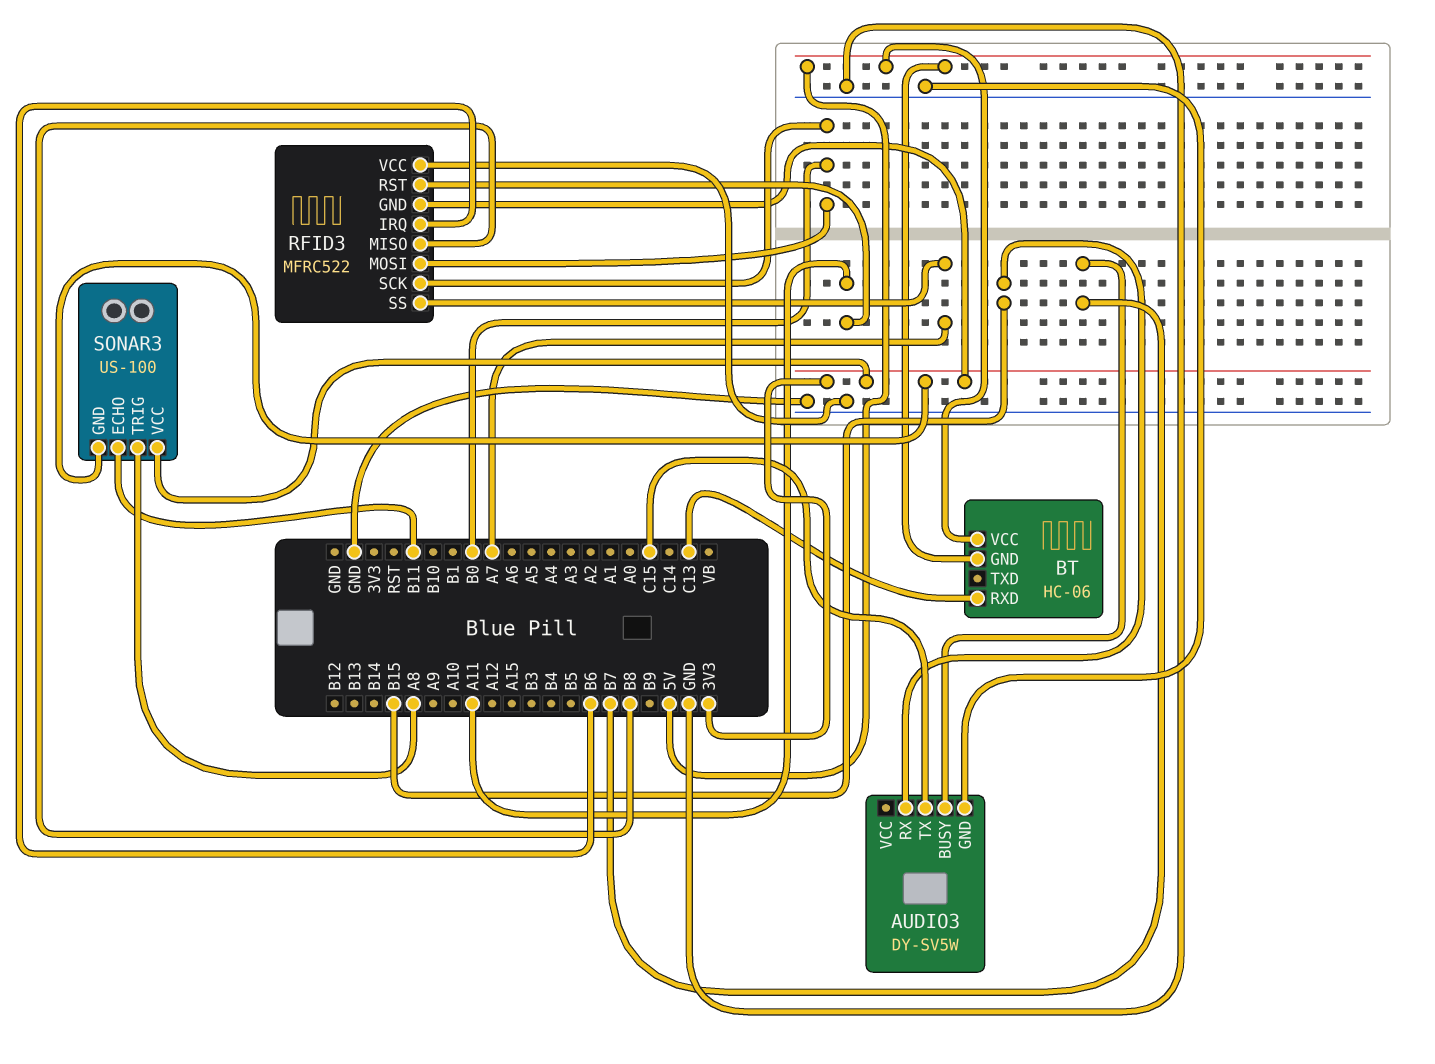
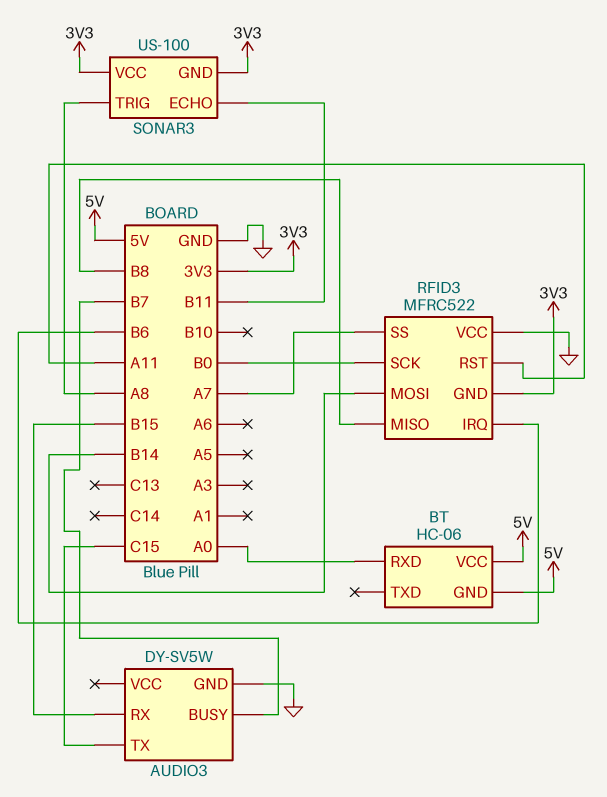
BT pin RXD: C13 -> A0
RFID3 pin MOSI: B0 -> B14

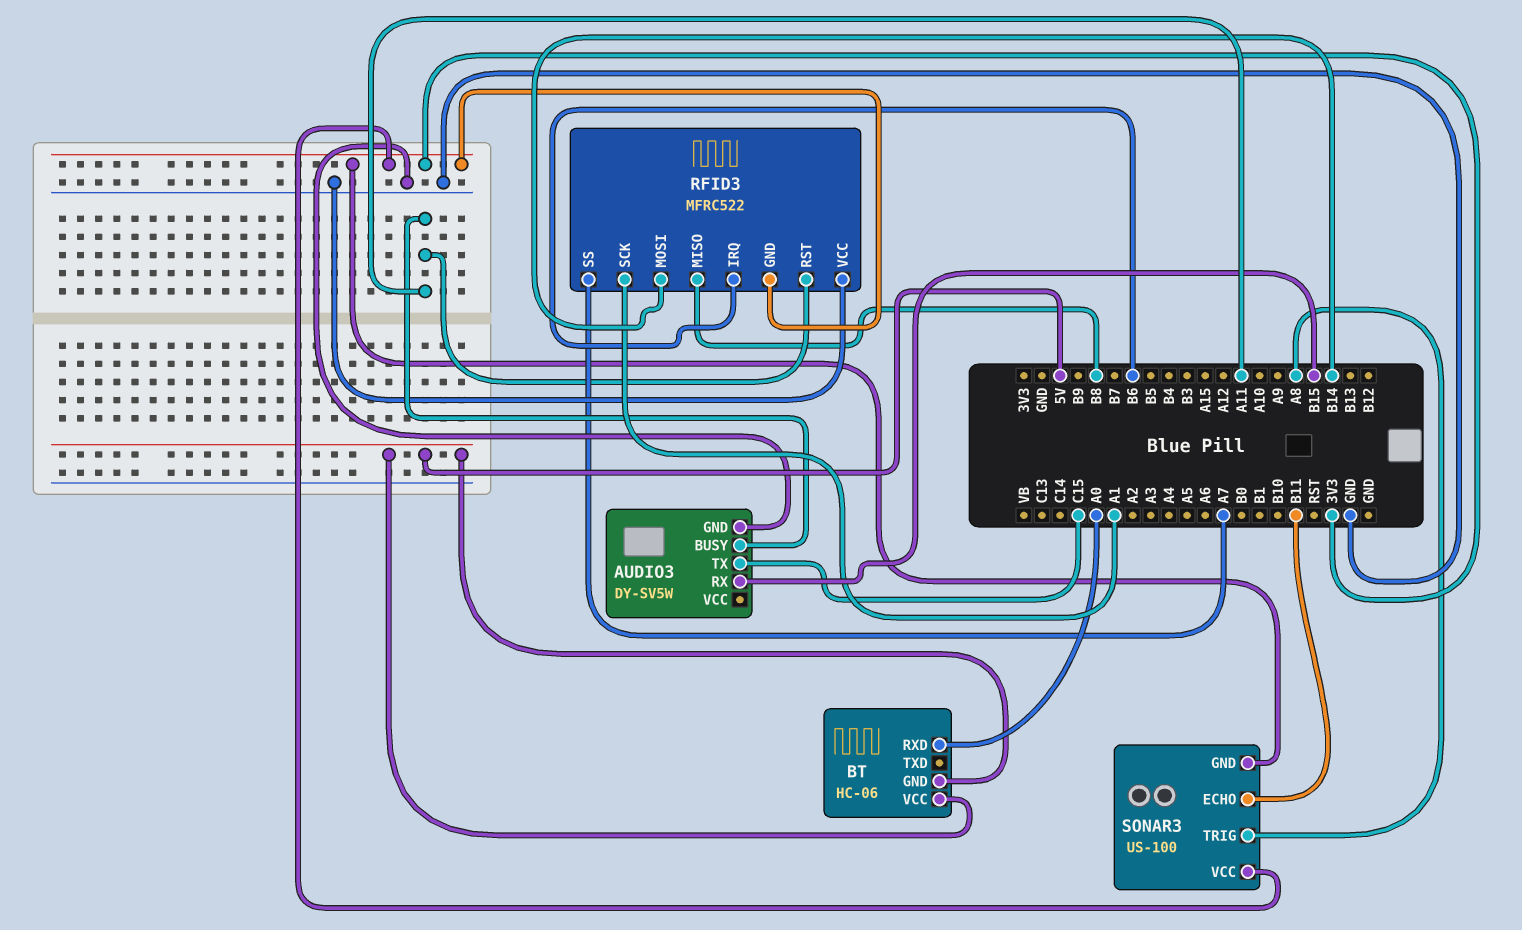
AUDIO3 pin BUSY: B7 -> A11
RFID3 pin SCK: B0 -> A1

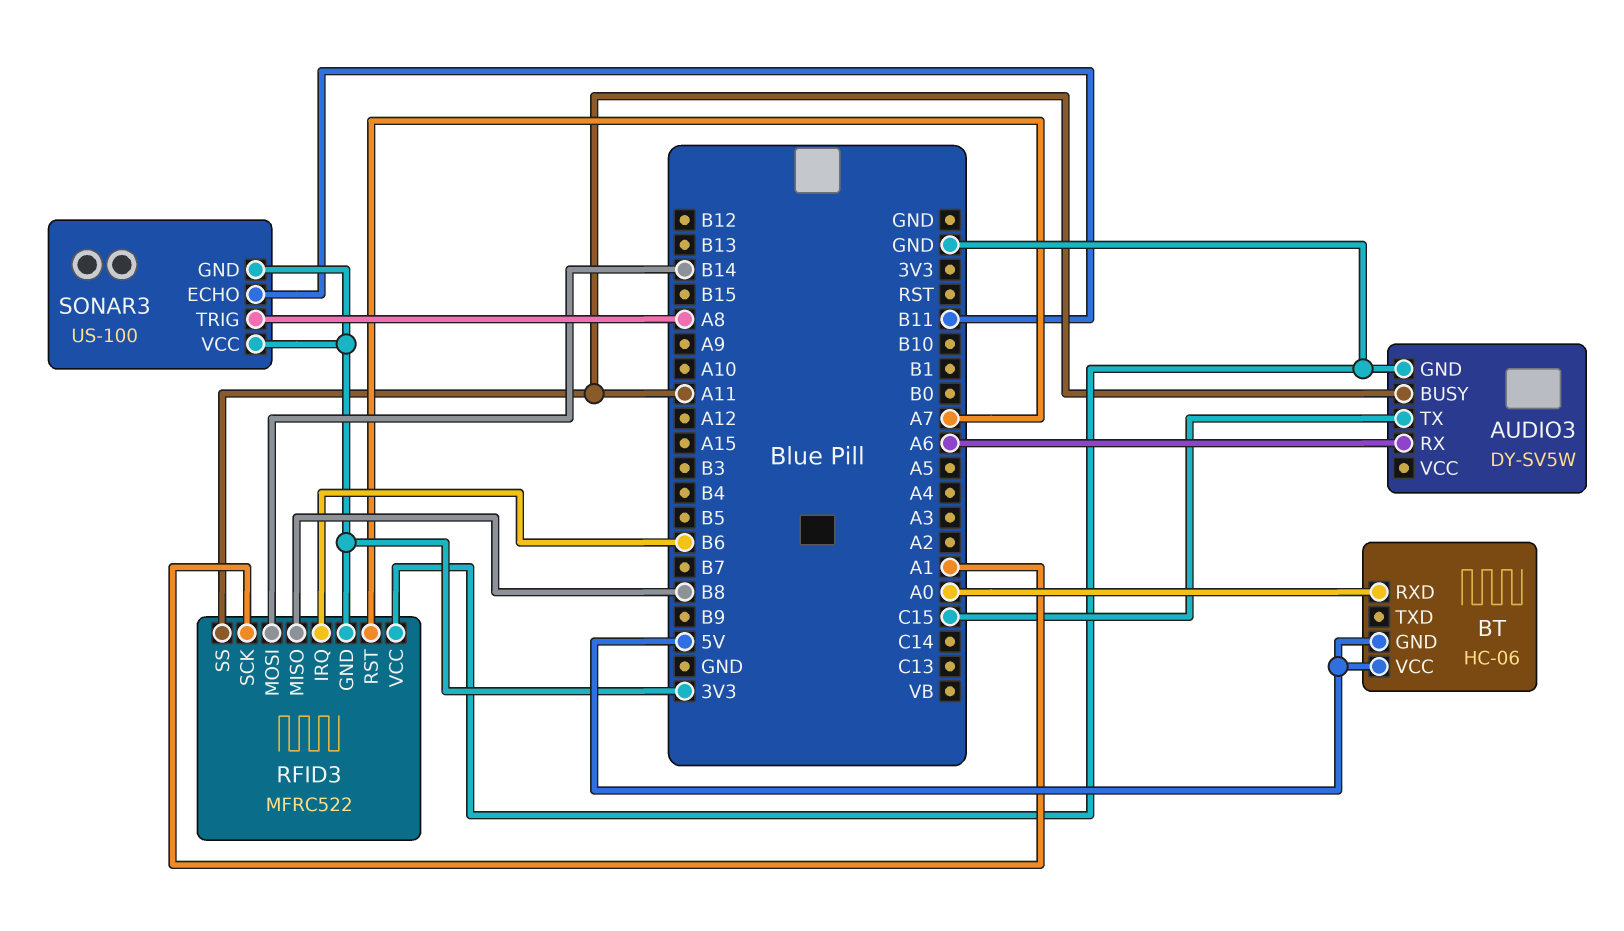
AUDIO3 pin RX: B15 -> A6
RFID3 pin RST: A11 -> A7
RFID3 pin SS: A7 -> A11

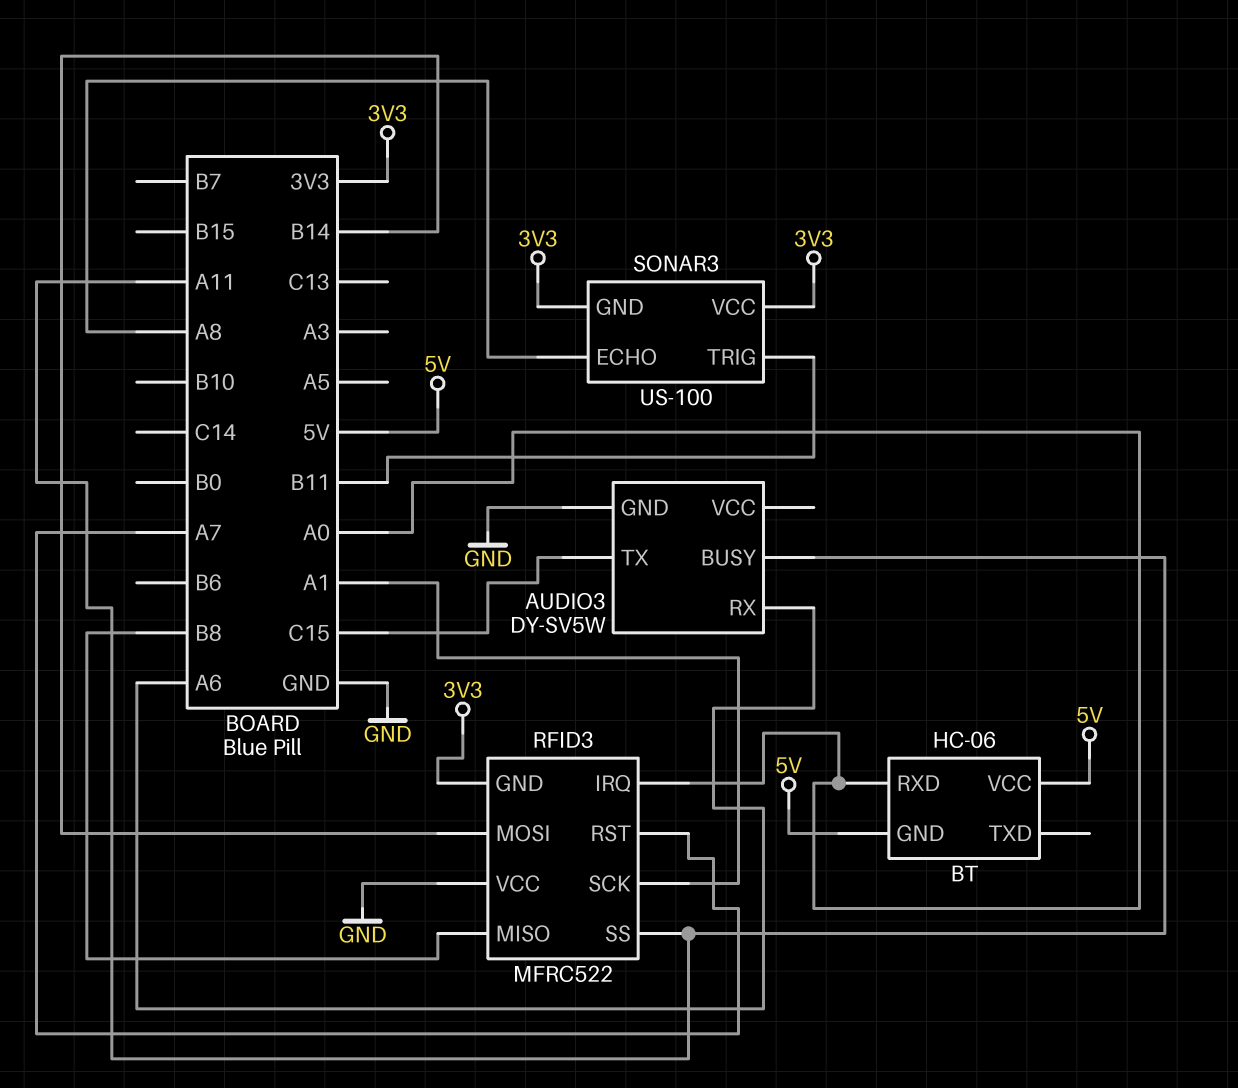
RFID3 pin IRQ: B6 -> A0
SONAR3 pin ECHO: B11 -> A8
SONAR3 pin TRIG: A8 -> B11

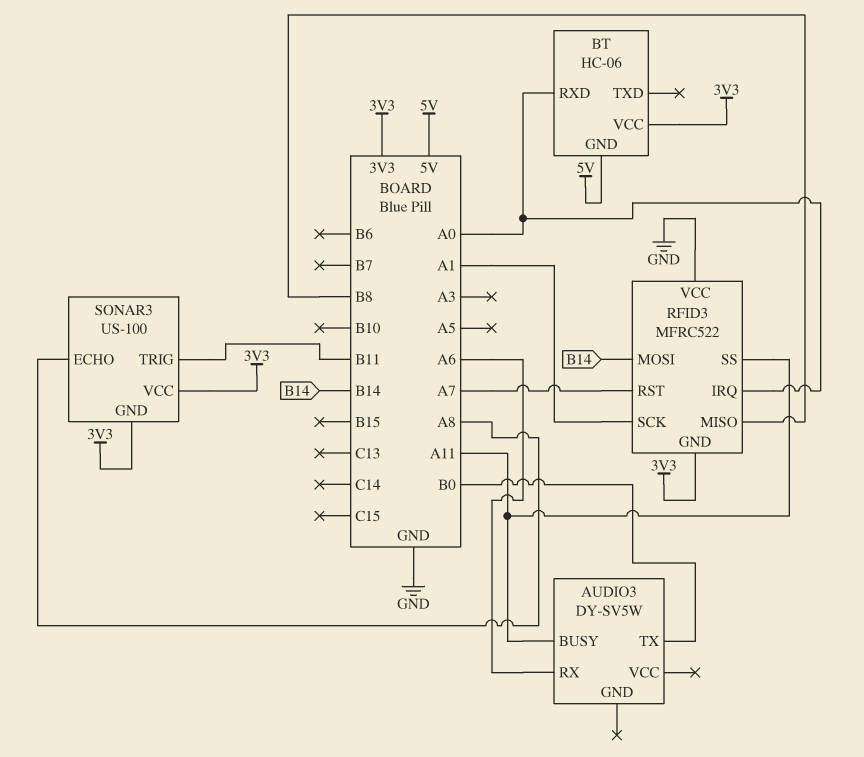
AUDIO3 pin GND: GND -> none
AUDIO3 pin TX: C15 -> B0
BT pin VCC: 5V -> 3V3

